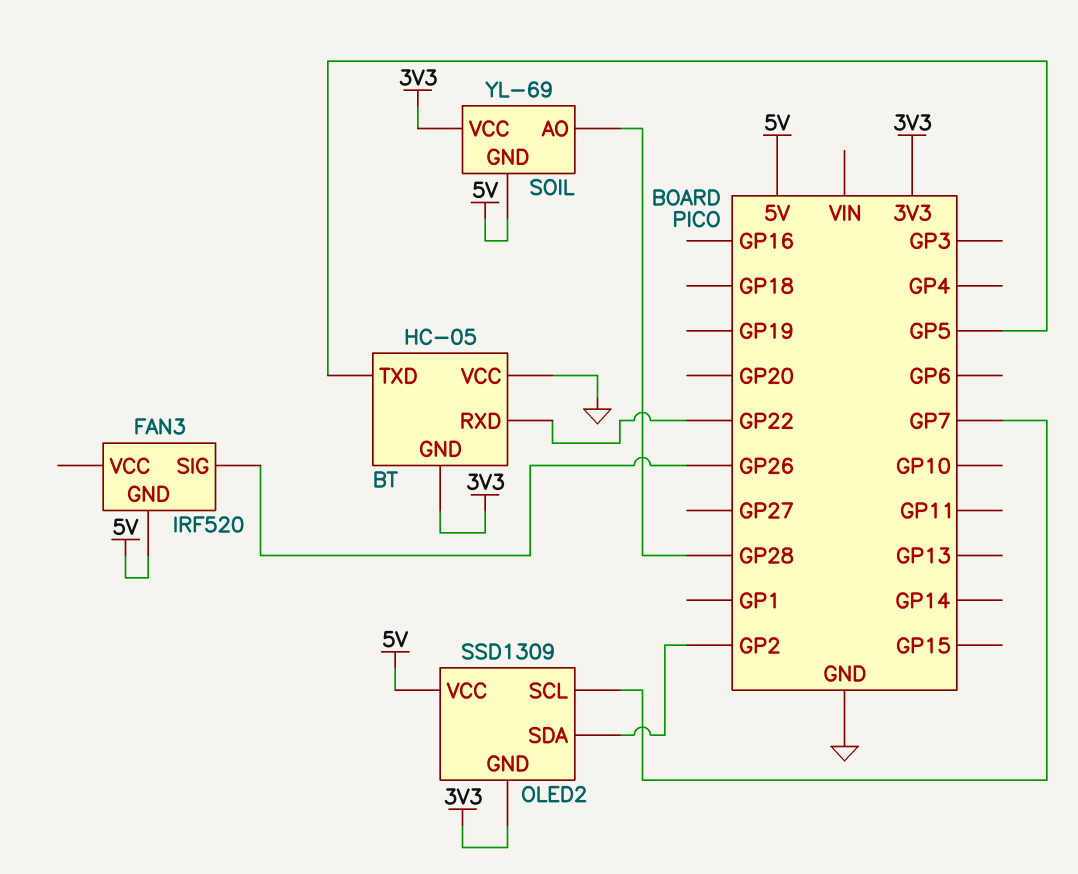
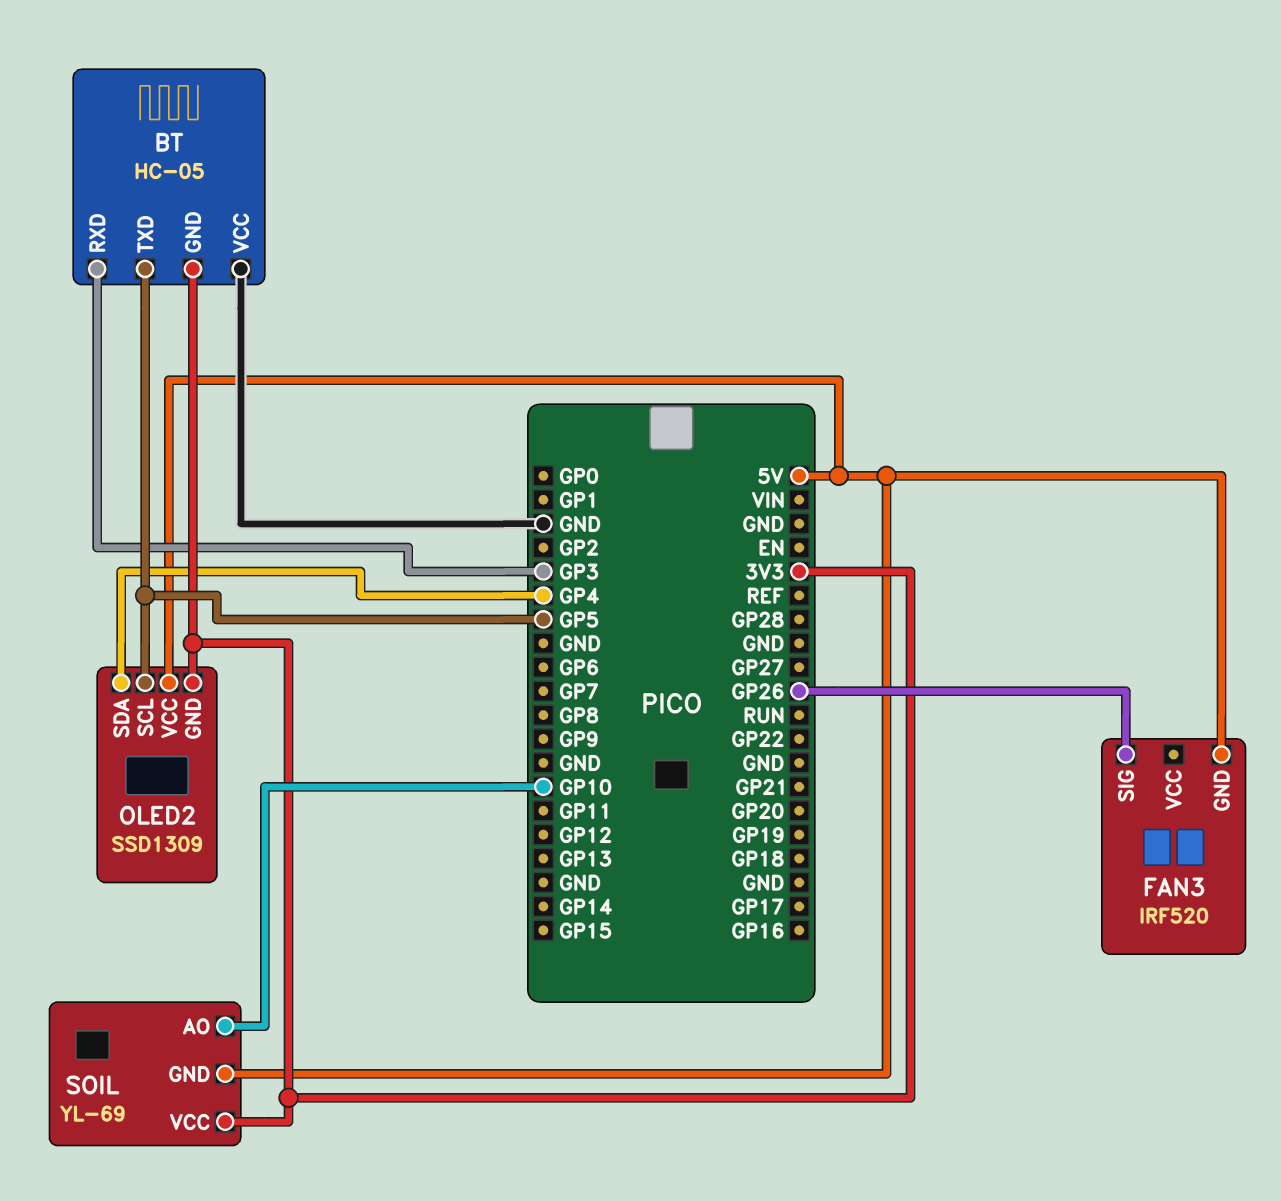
BT pin RXD: GP22 -> GP3
OLED2 pin SCL: GP7 -> GP5
OLED2 pin SDA: GP2 -> GP4
SOIL pin AO: GP28 -> GP10

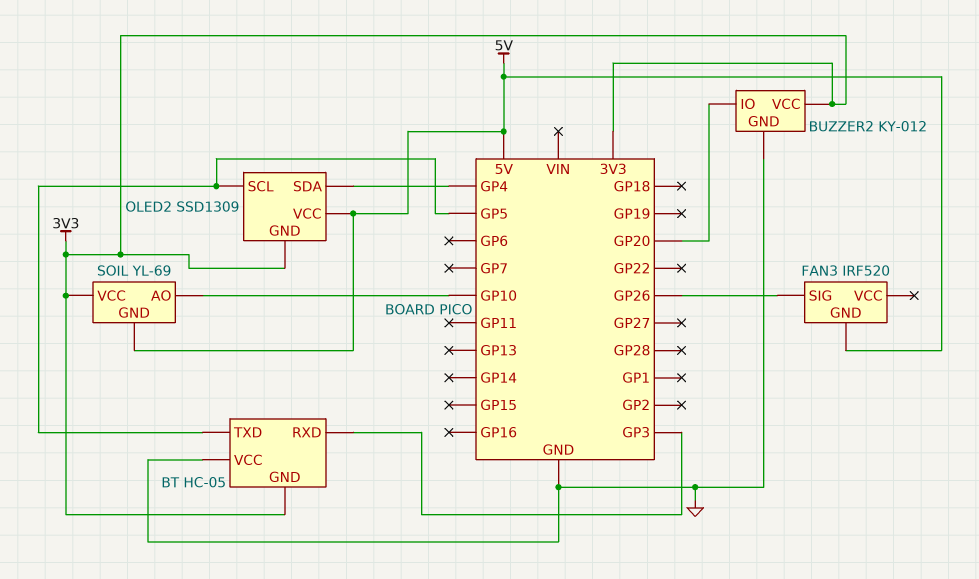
BUZZER2: none -> KY-012
BUZZER2 pin GND: none -> GND
BUZZER2 pin IO: none -> GP20
BUZZER2 pin VCC: none -> 3V3

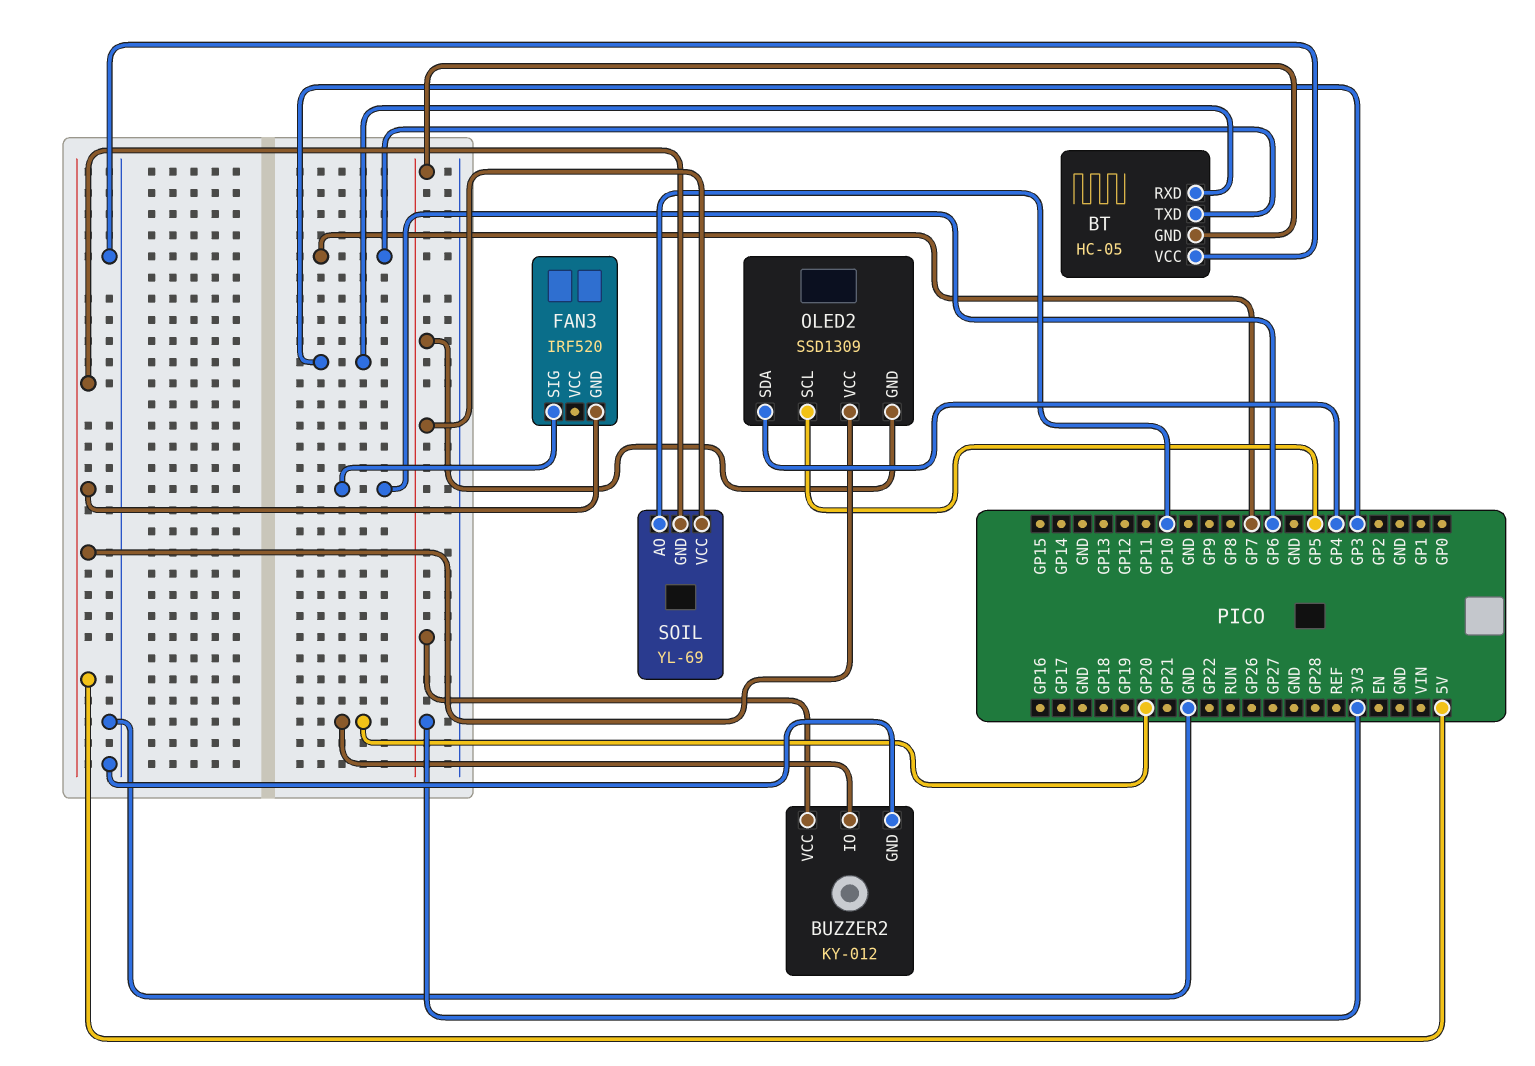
BT pin TXD: GP5 -> GP7
FAN3 pin SIG: GP26 -> GP6

